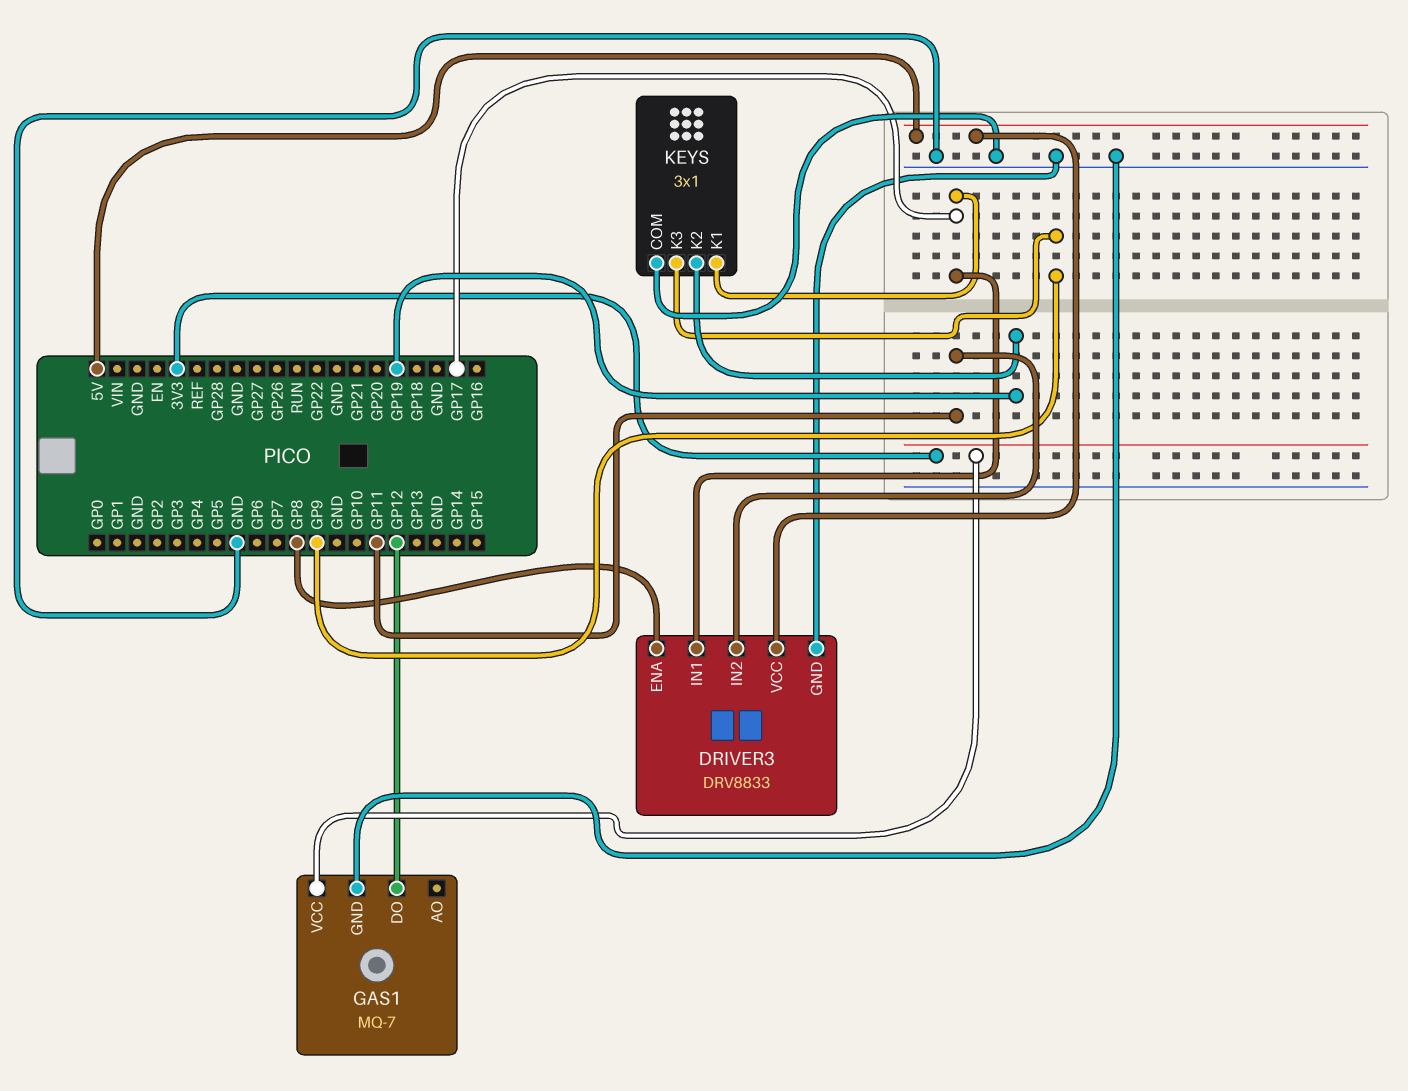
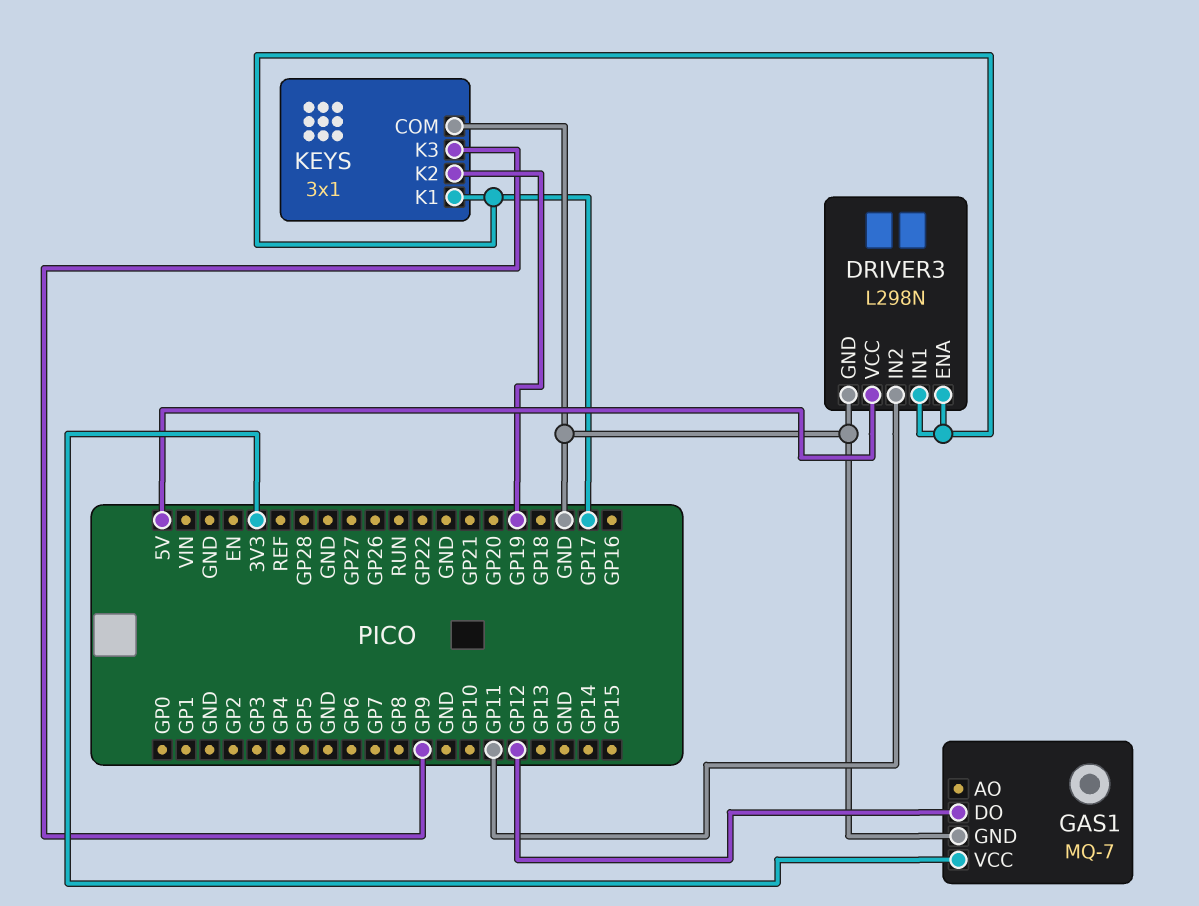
DRIVER3: DRV8833 -> L298N
DRIVER3 pin ENA: GP8 -> GP17

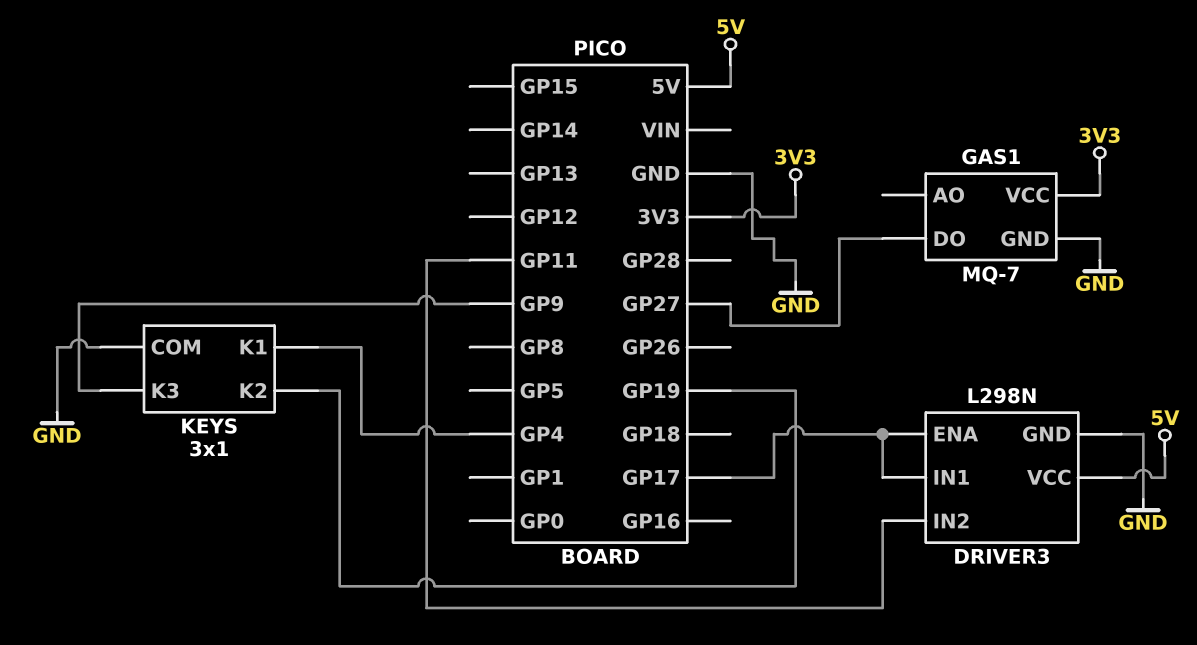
GAS1 pin DO: GP12 -> GP27
KEYS pin K1: GP17 -> GP4

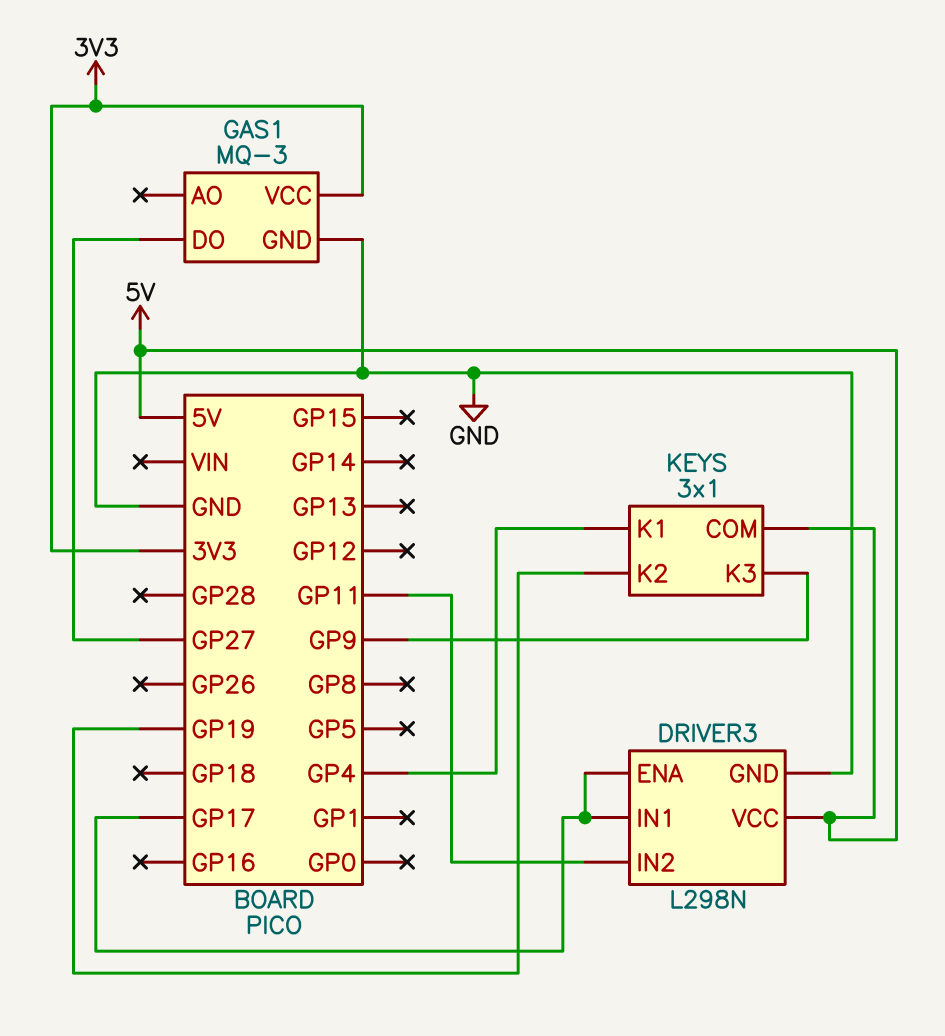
GAS1: MQ-7 -> MQ-3
KEYS pin COM: GND -> 5V

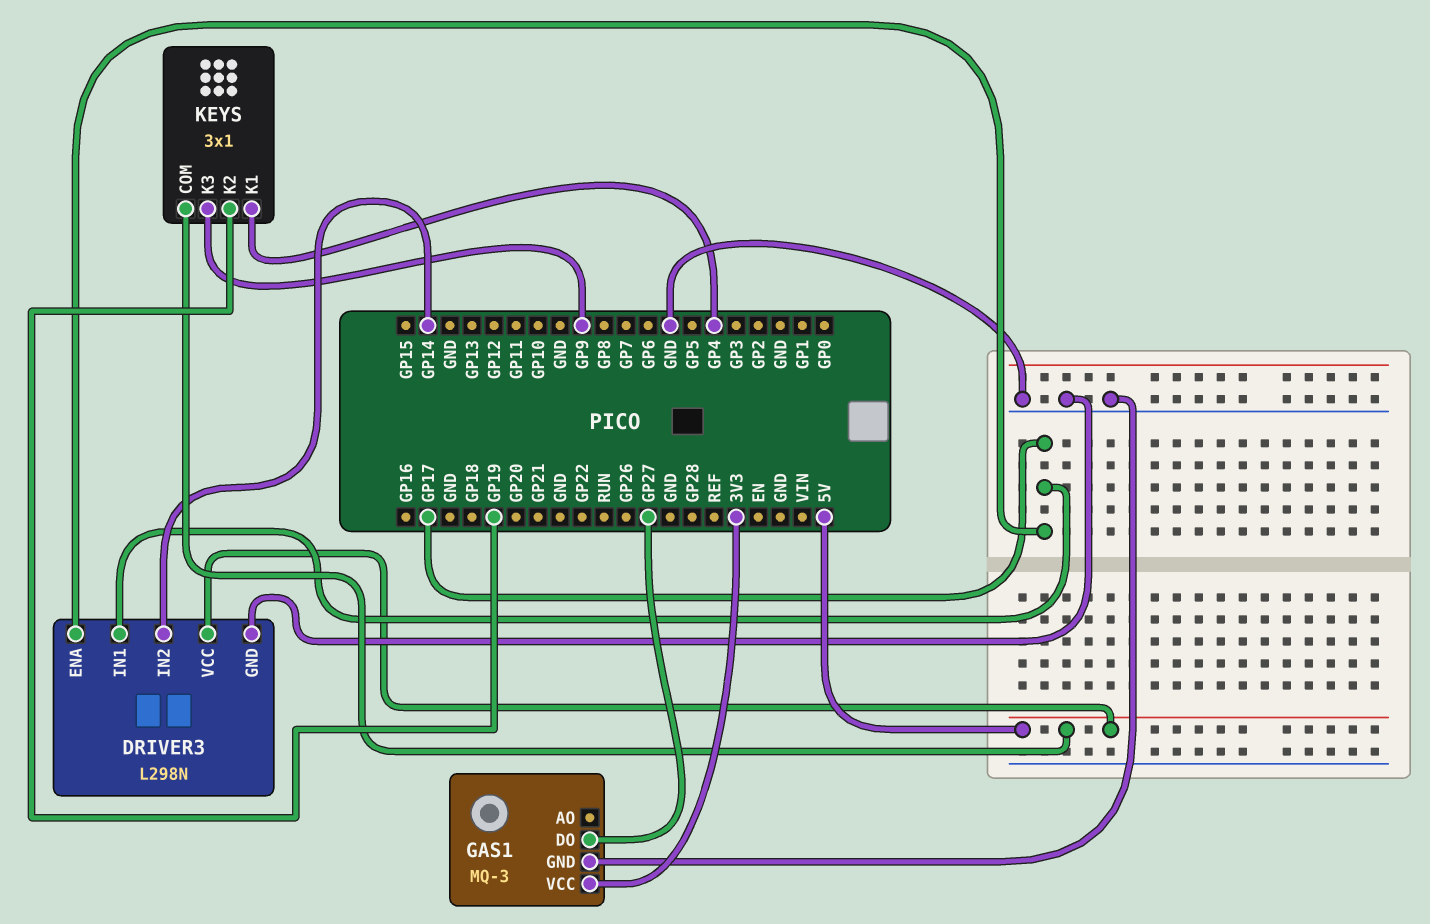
DRIVER3 pin IN2: GP11 -> GP14

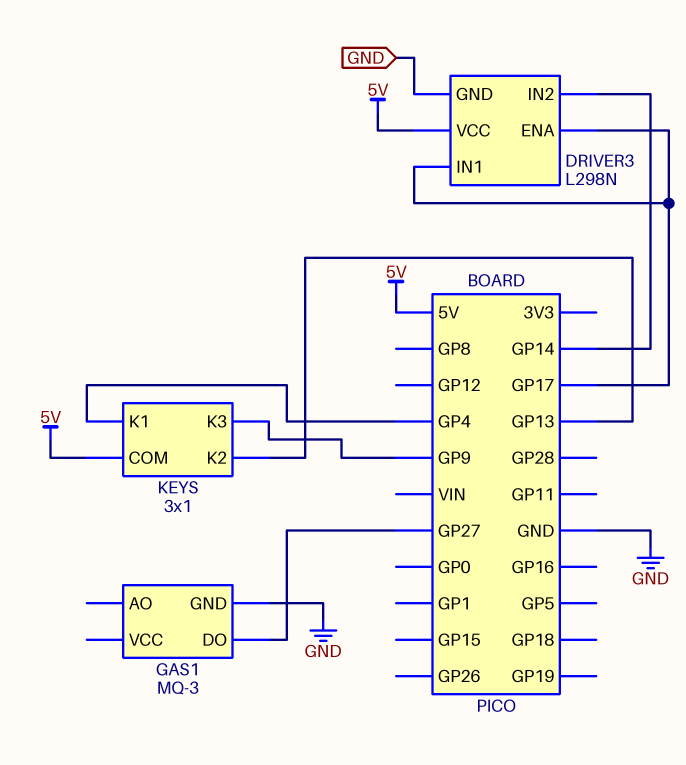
GAS1 pin VCC: 3V3 -> none
KEYS pin K2: GP19 -> GP13

